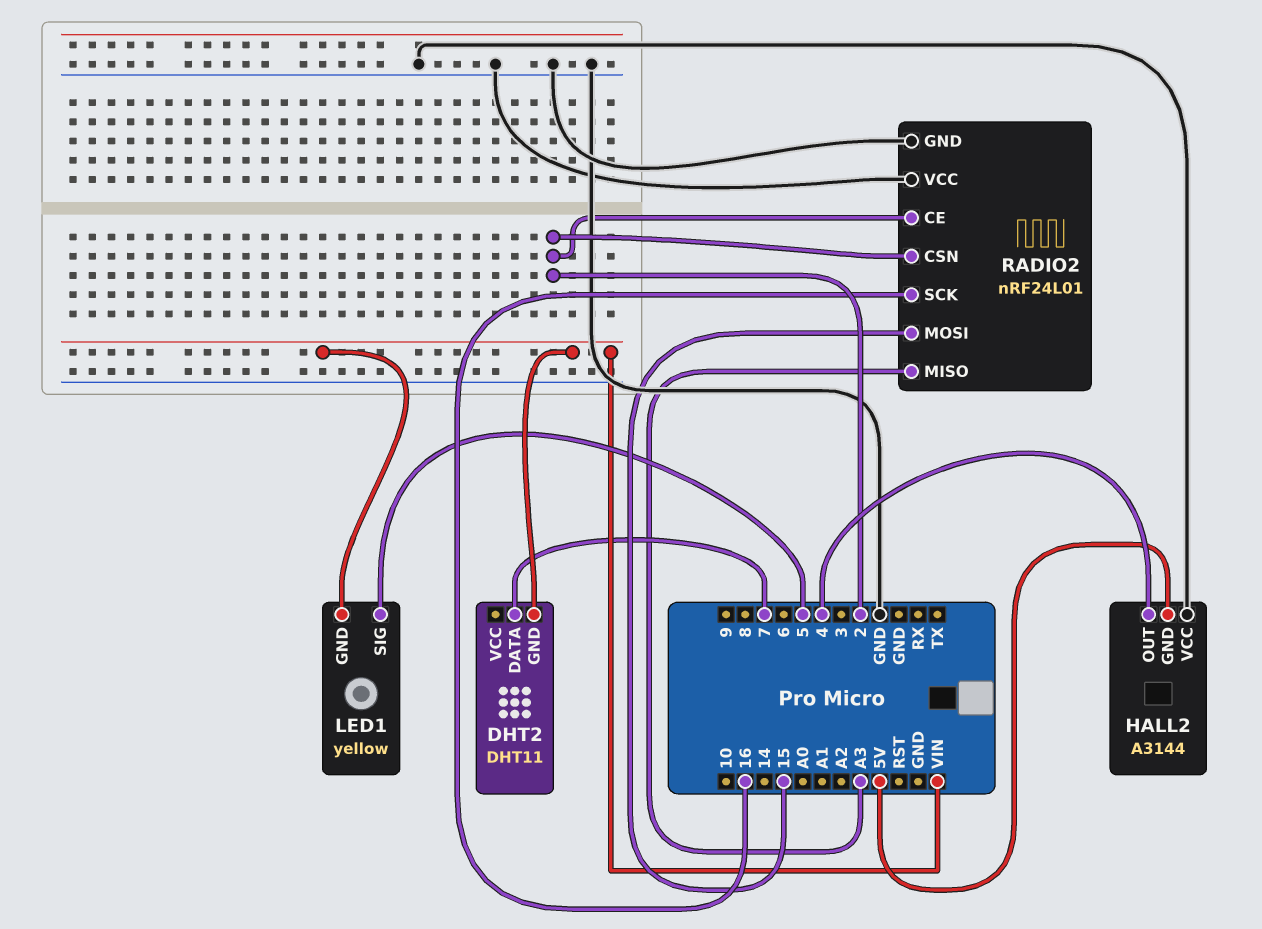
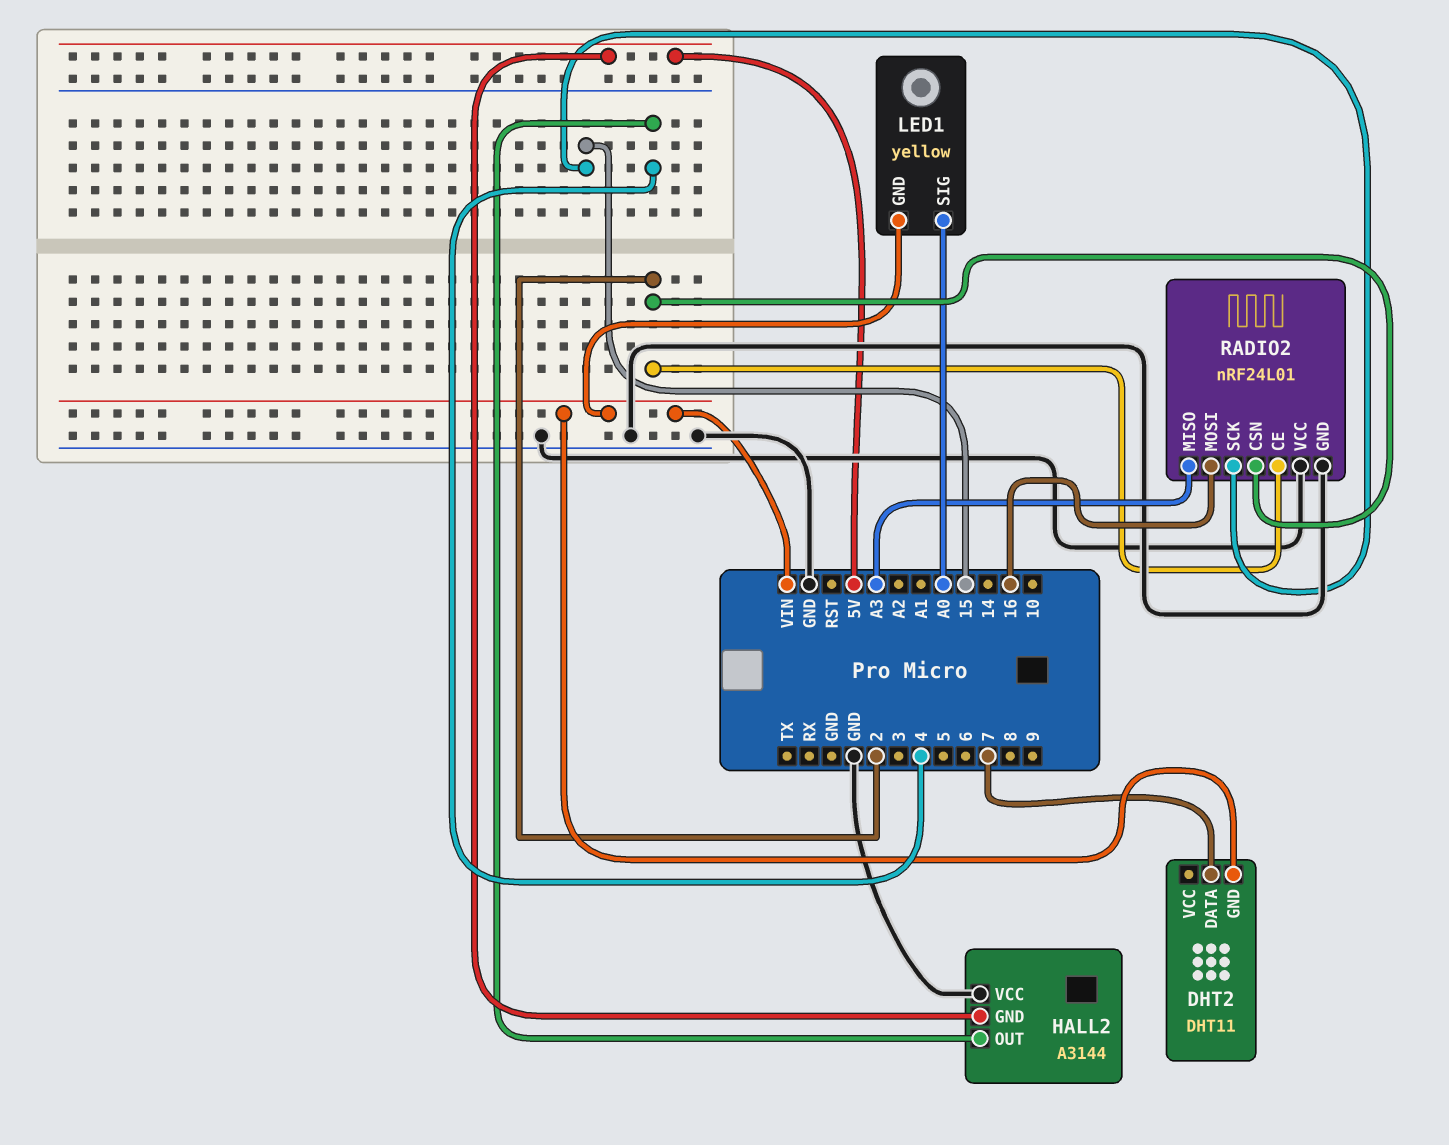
LED1 pin SIG: 5 -> A0
RADIO2 pin MOSI: 15 -> 16
RADIO2 pin SCK: 16 -> 15

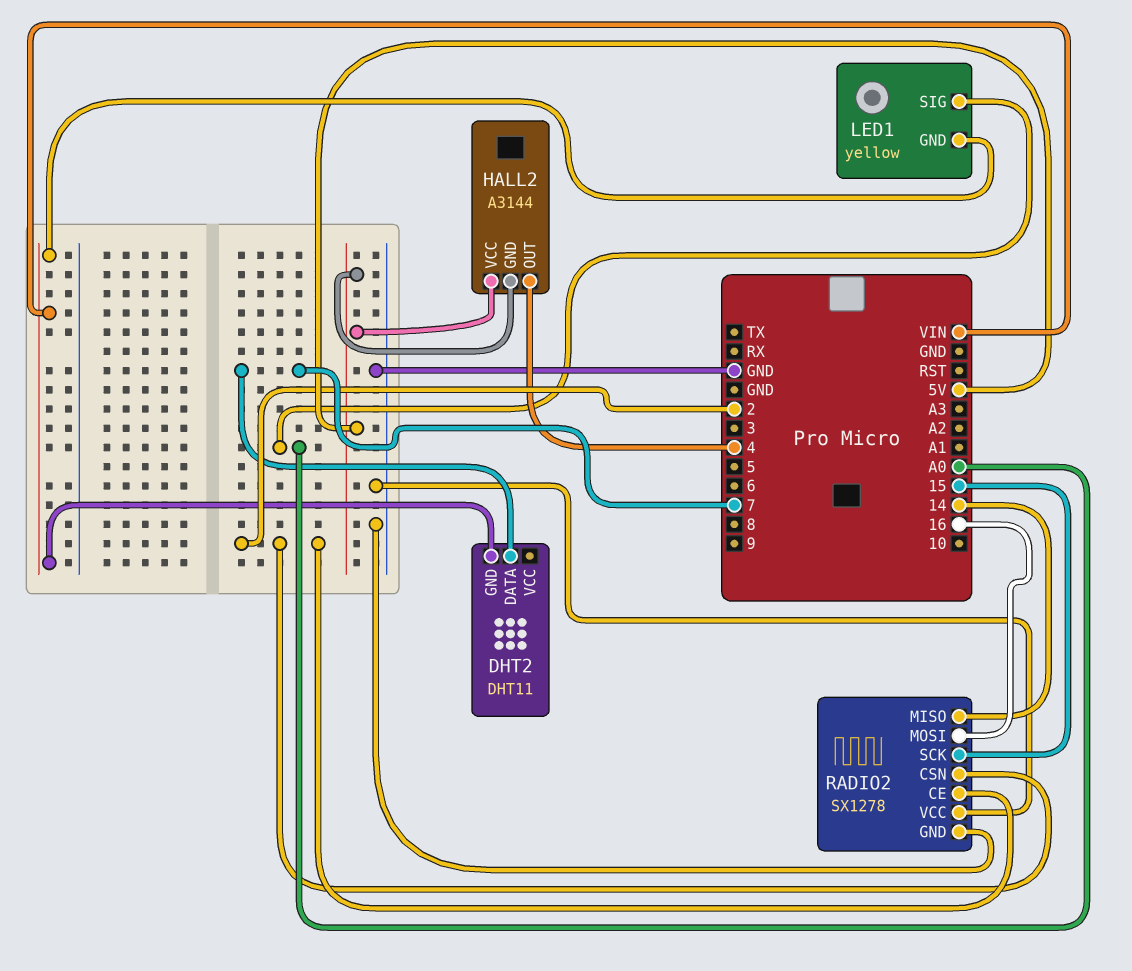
HALL2 pin VCC: GND -> 5V
RADIO2: nRF24L01 -> SX1278
RADIO2 pin MISO: A3 -> 14

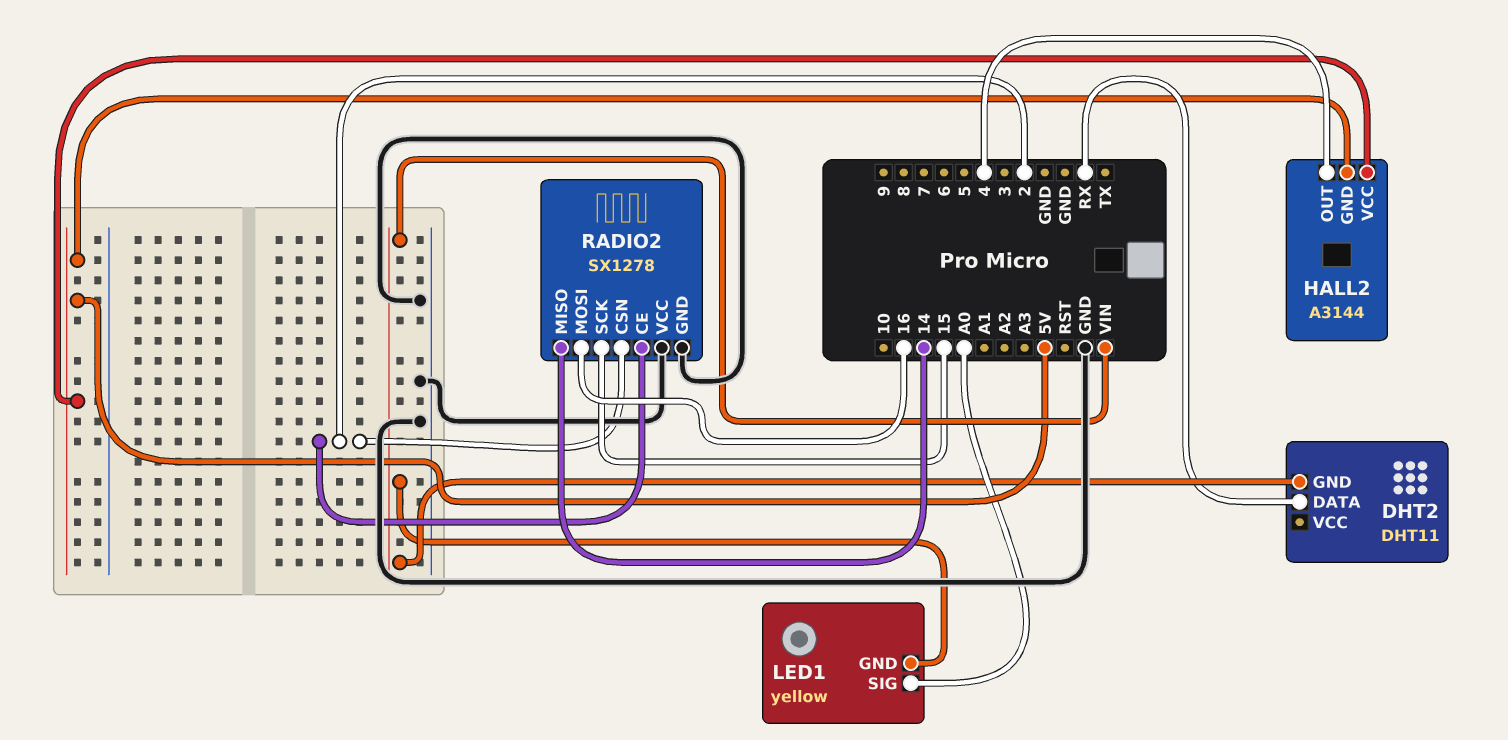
DHT2 pin DATA: 7 -> RX

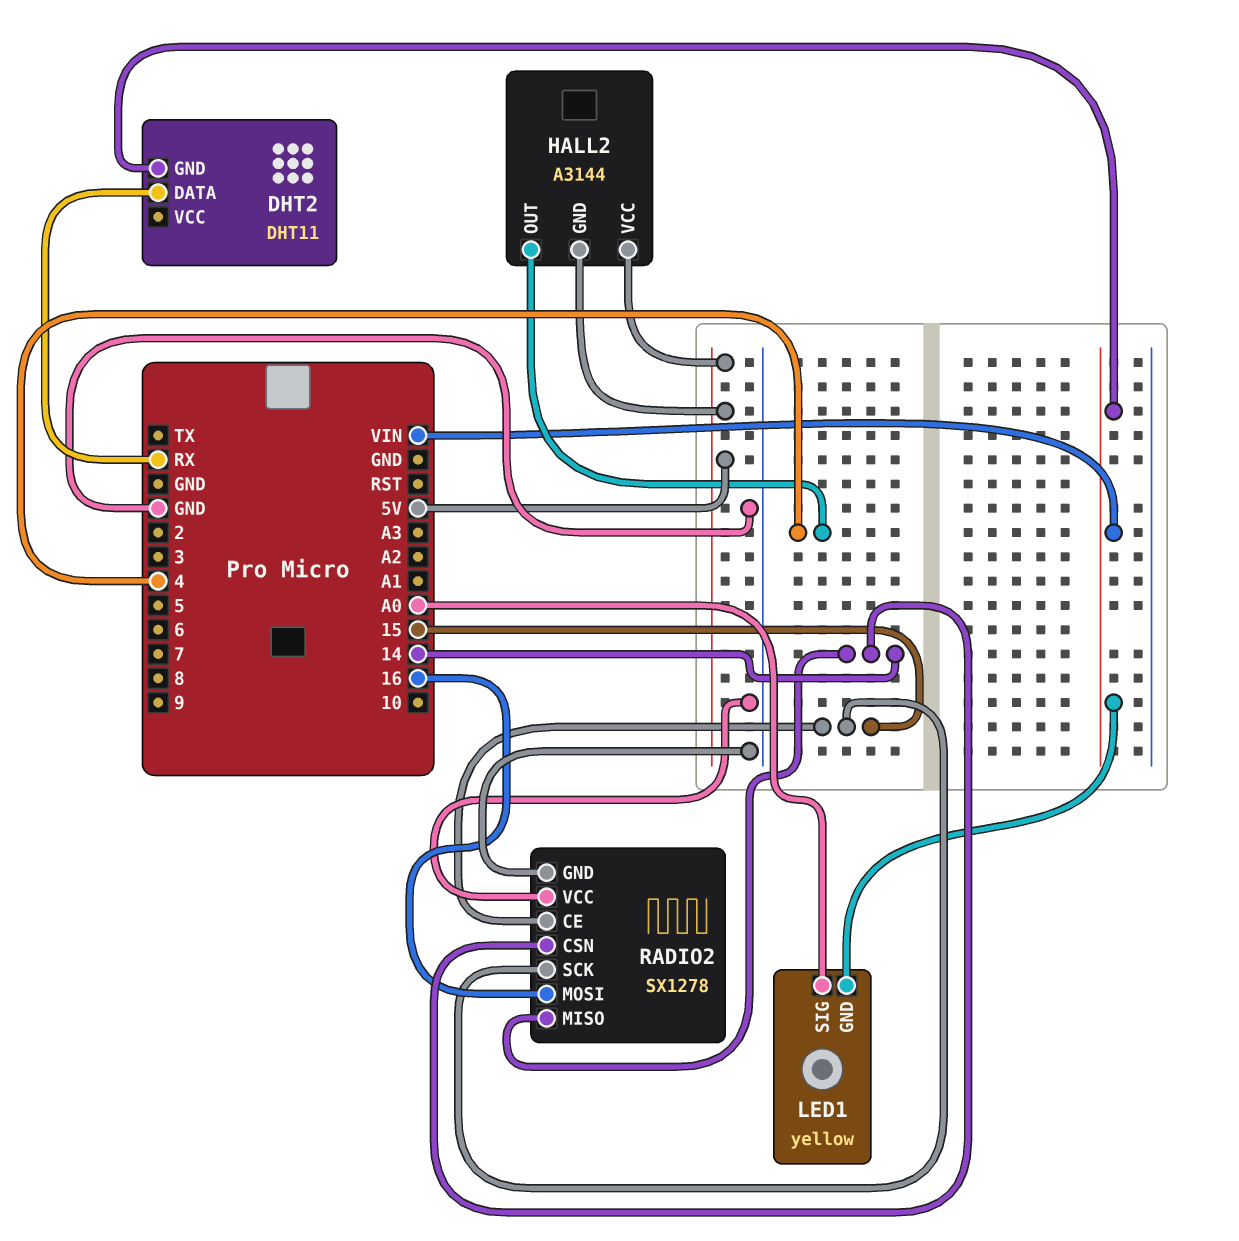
RADIO2 pin CE: 2 -> 15
RADIO2 pin CSN: 2 -> 14

